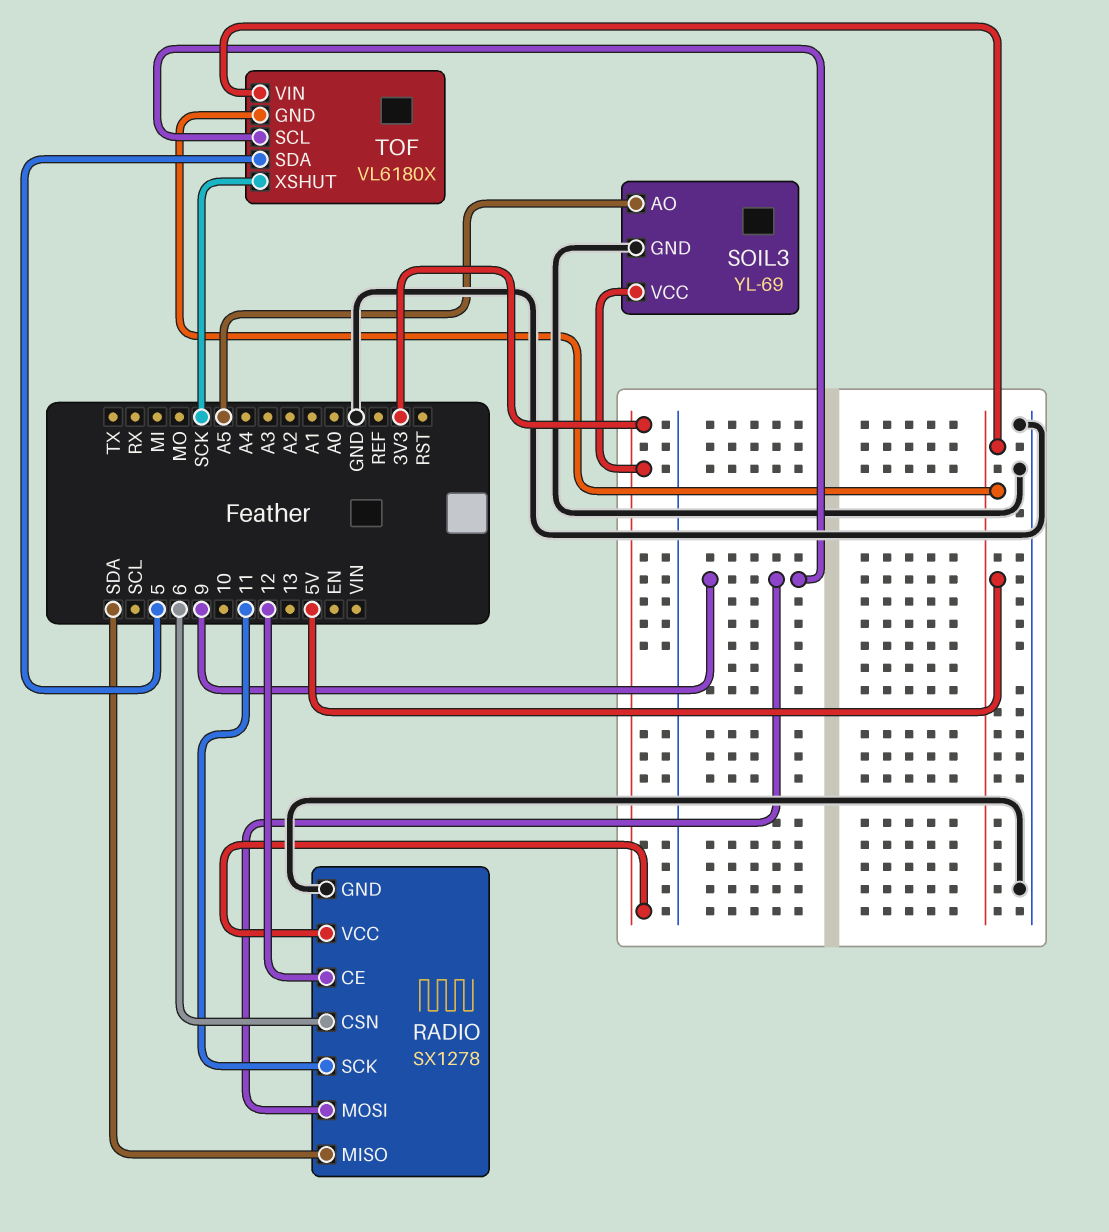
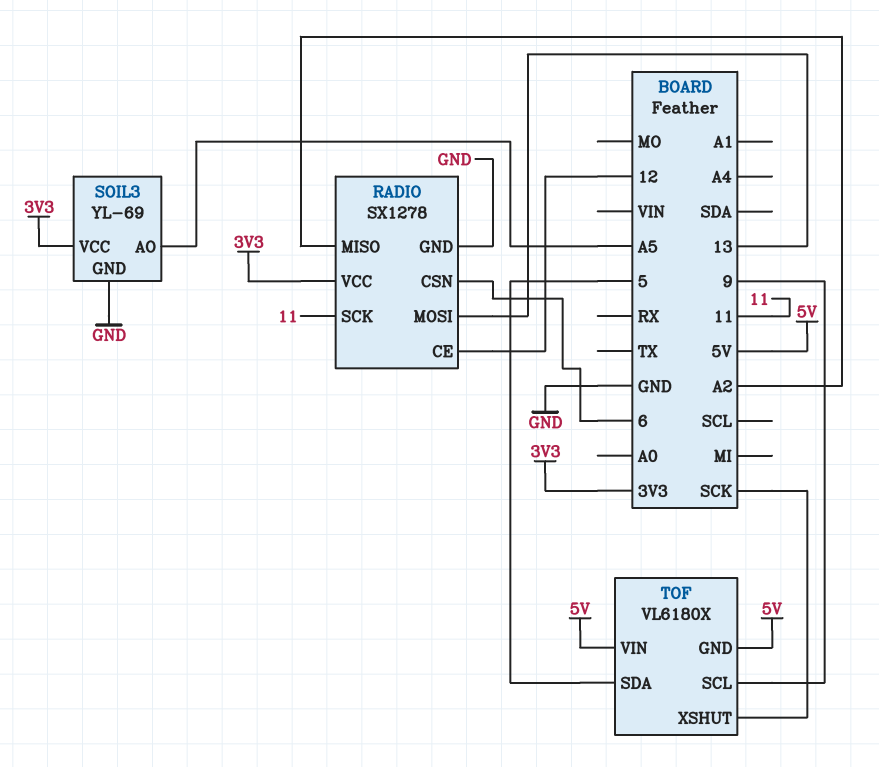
RADIO pin MISO: SDA -> A2
RADIO pin MOSI: 9 -> 13

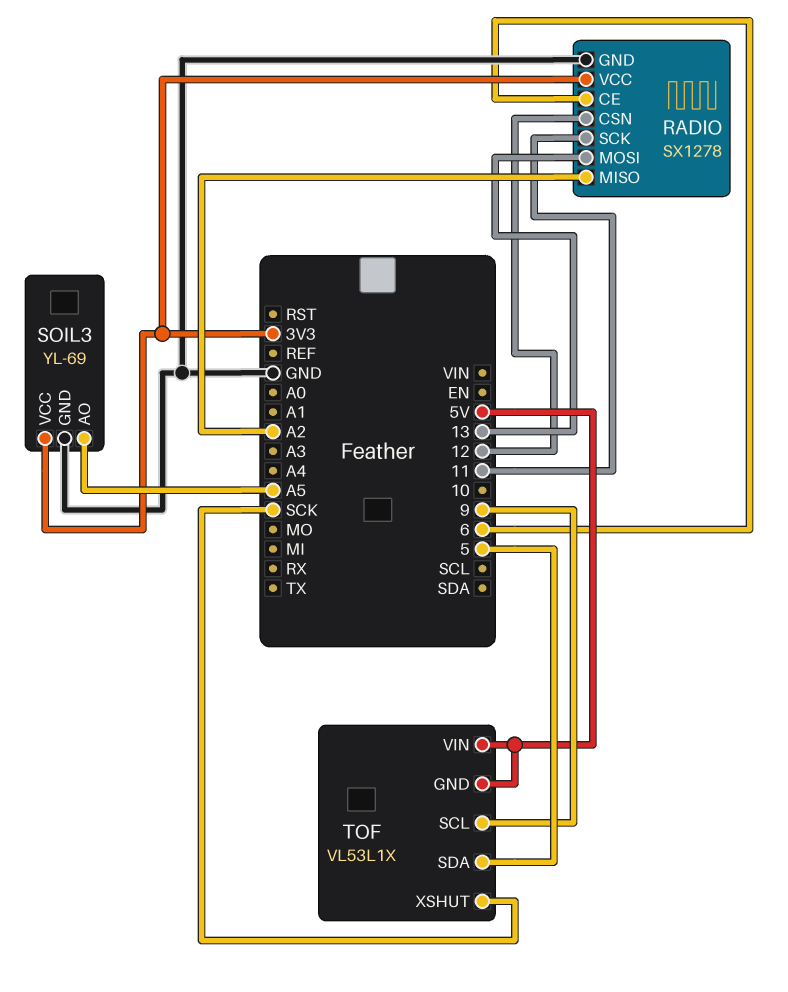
RADIO pin CE: 12 -> 6
RADIO pin CSN: 6 -> 12
TOF: VL6180X -> VL53L1X

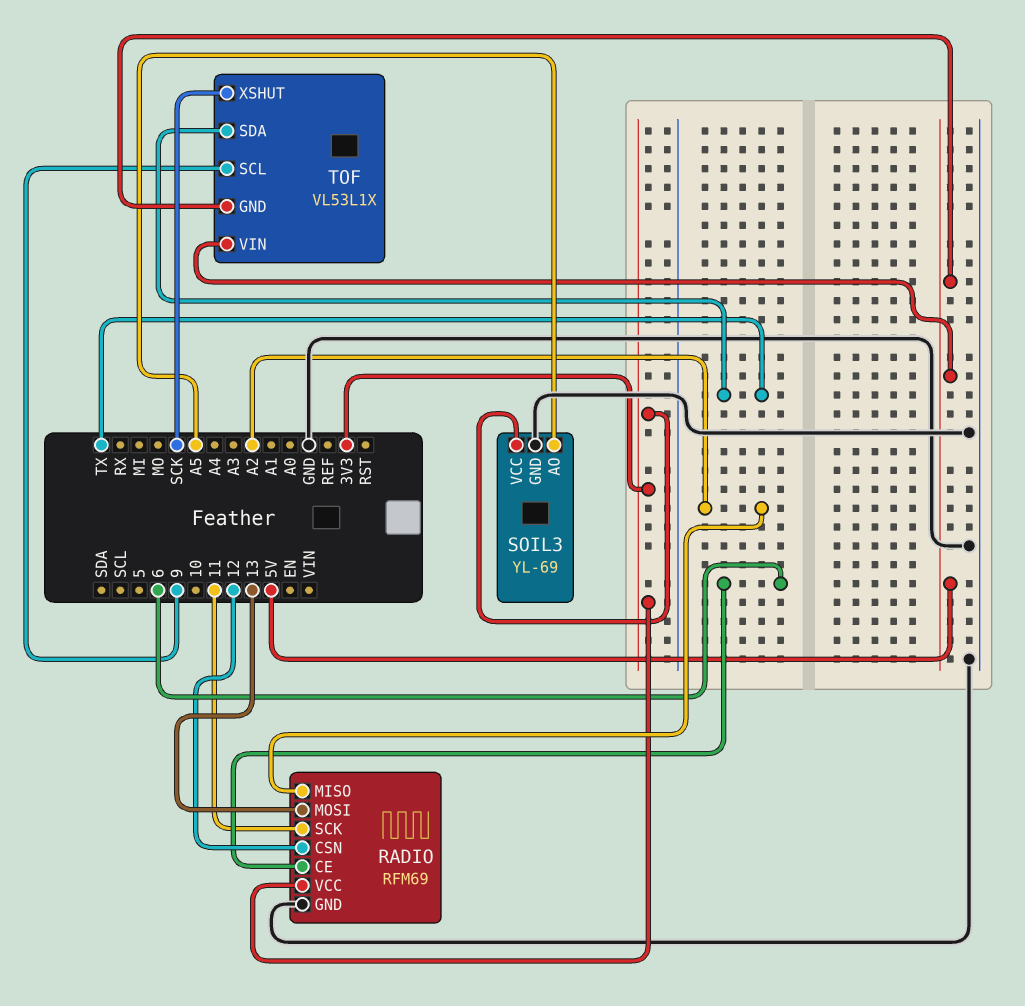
RADIO: SX1278 -> RFM69
TOF pin SDA: 5 -> TX

